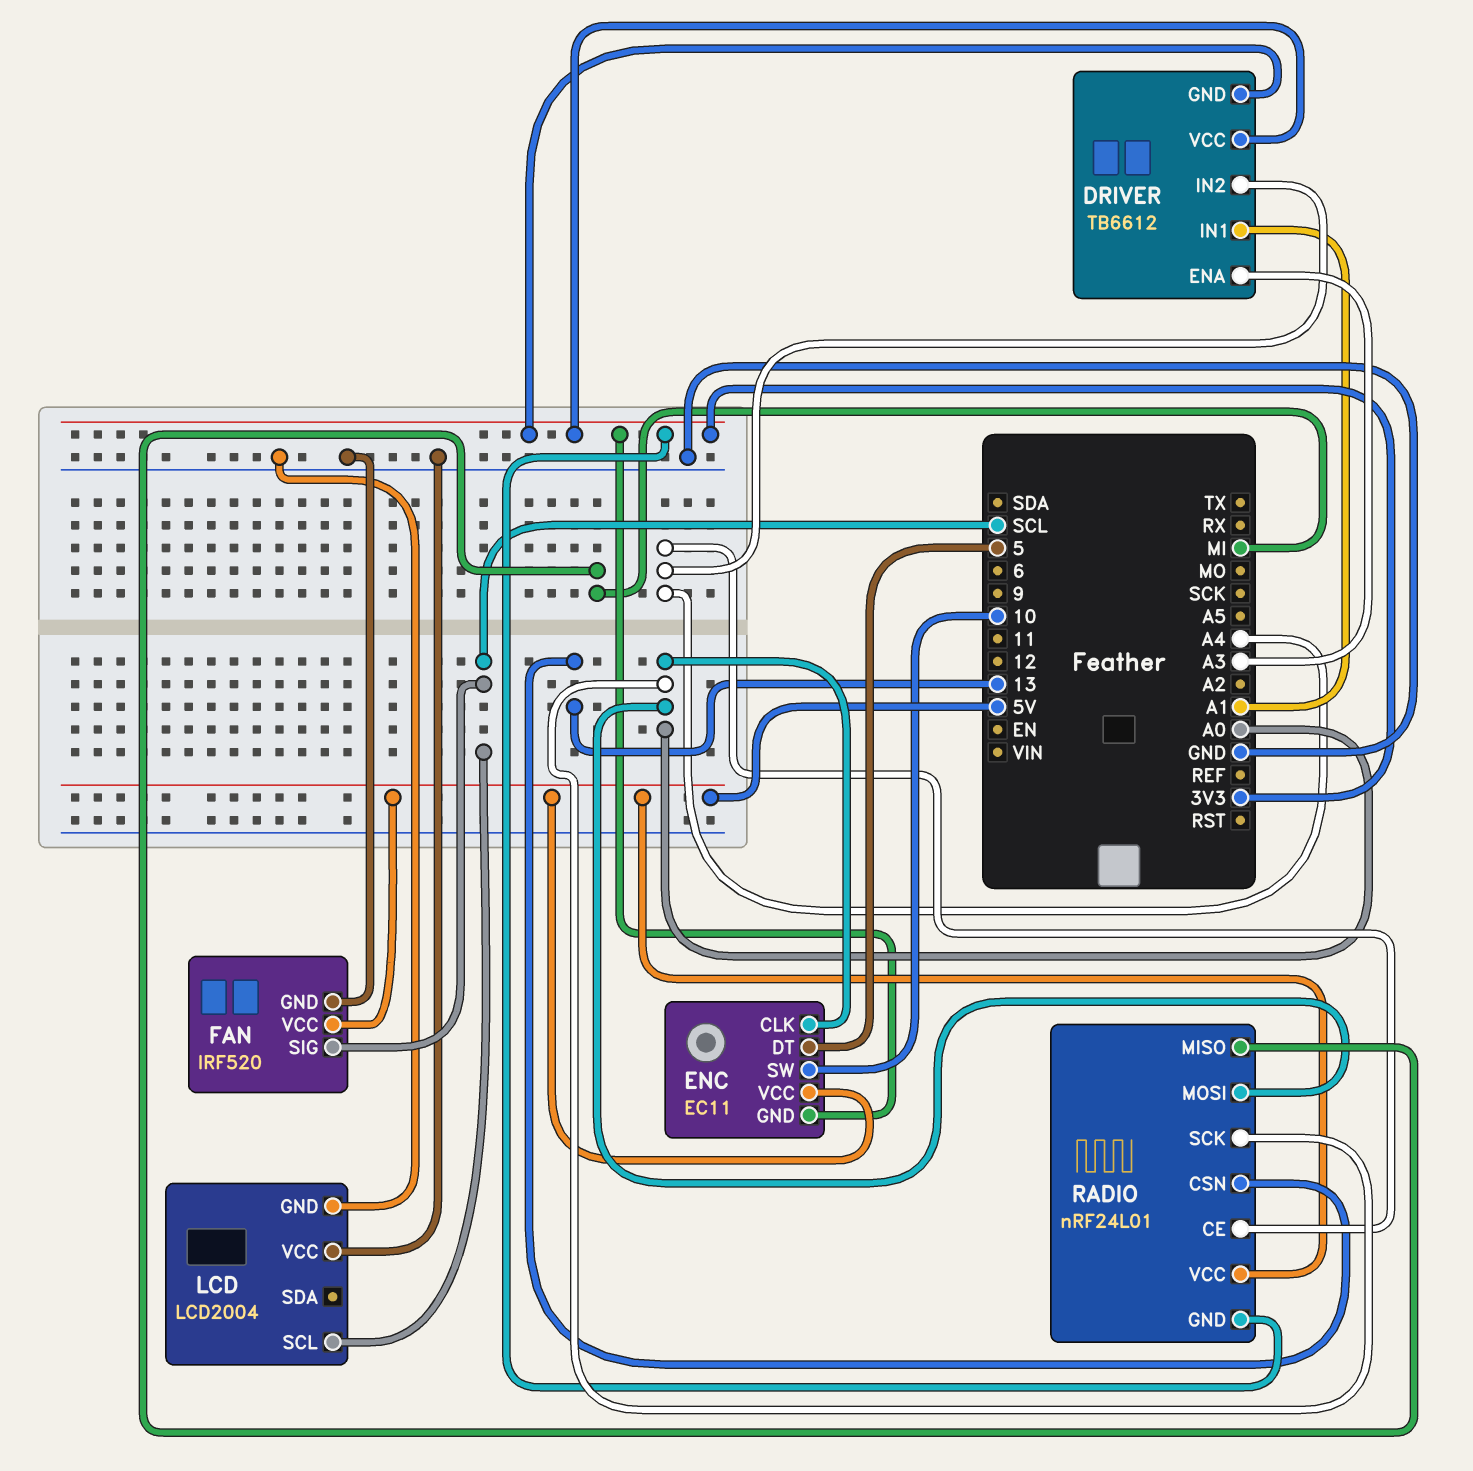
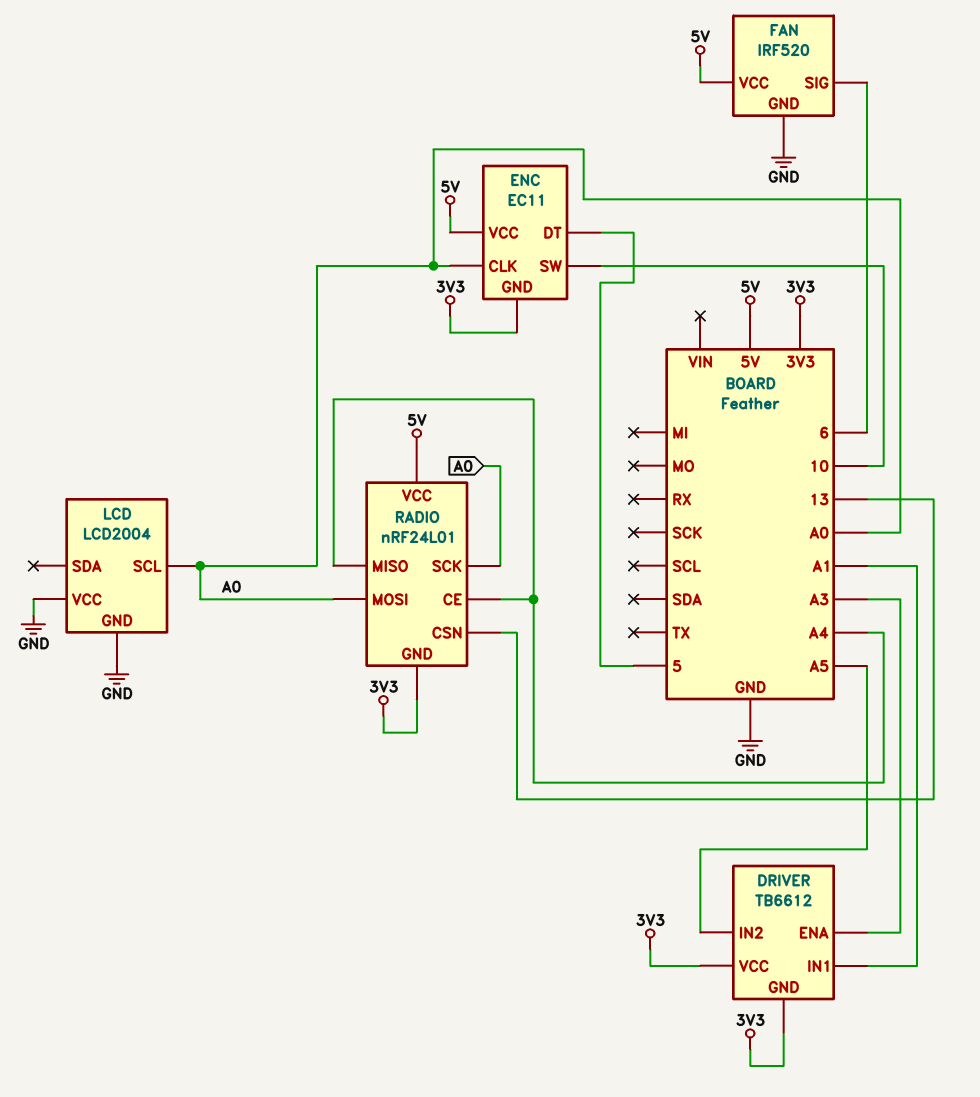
DRIVER pin IN2: A4 -> A5
FAN pin SIG: SCL -> 6
LCD pin SCL: SCL -> A0
RADIO pin MISO: MI -> A4

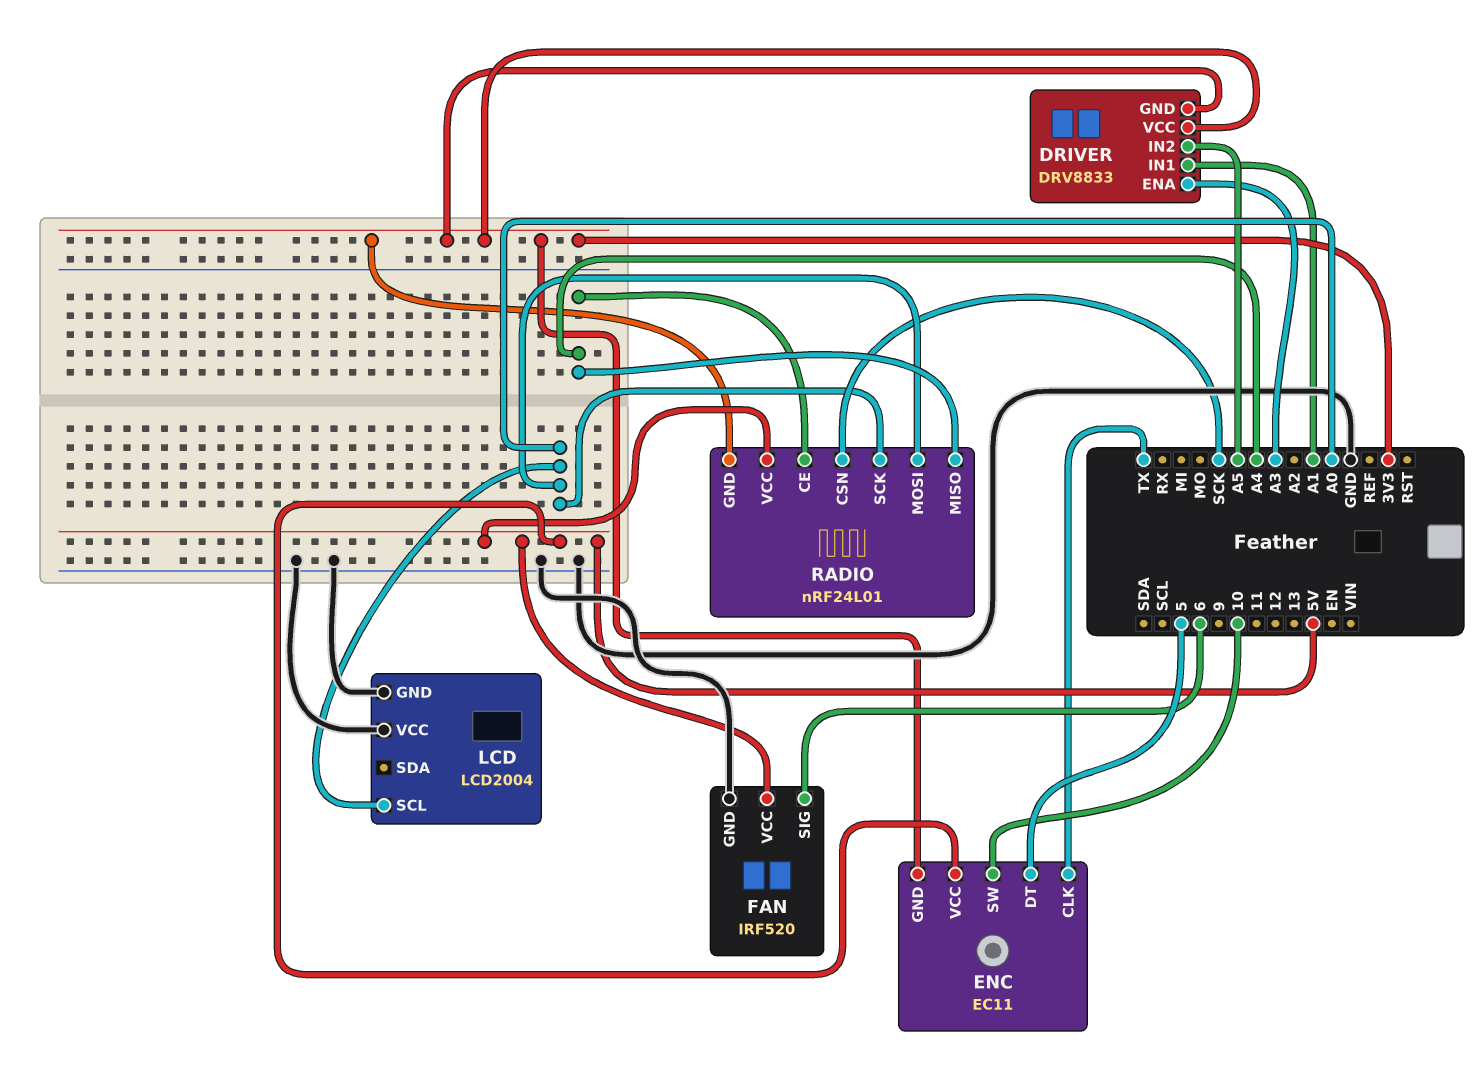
DRIVER: TB6612 -> DRV8833
ENC pin CLK: A0 -> TX
RADIO pin CSN: 13 -> SCK

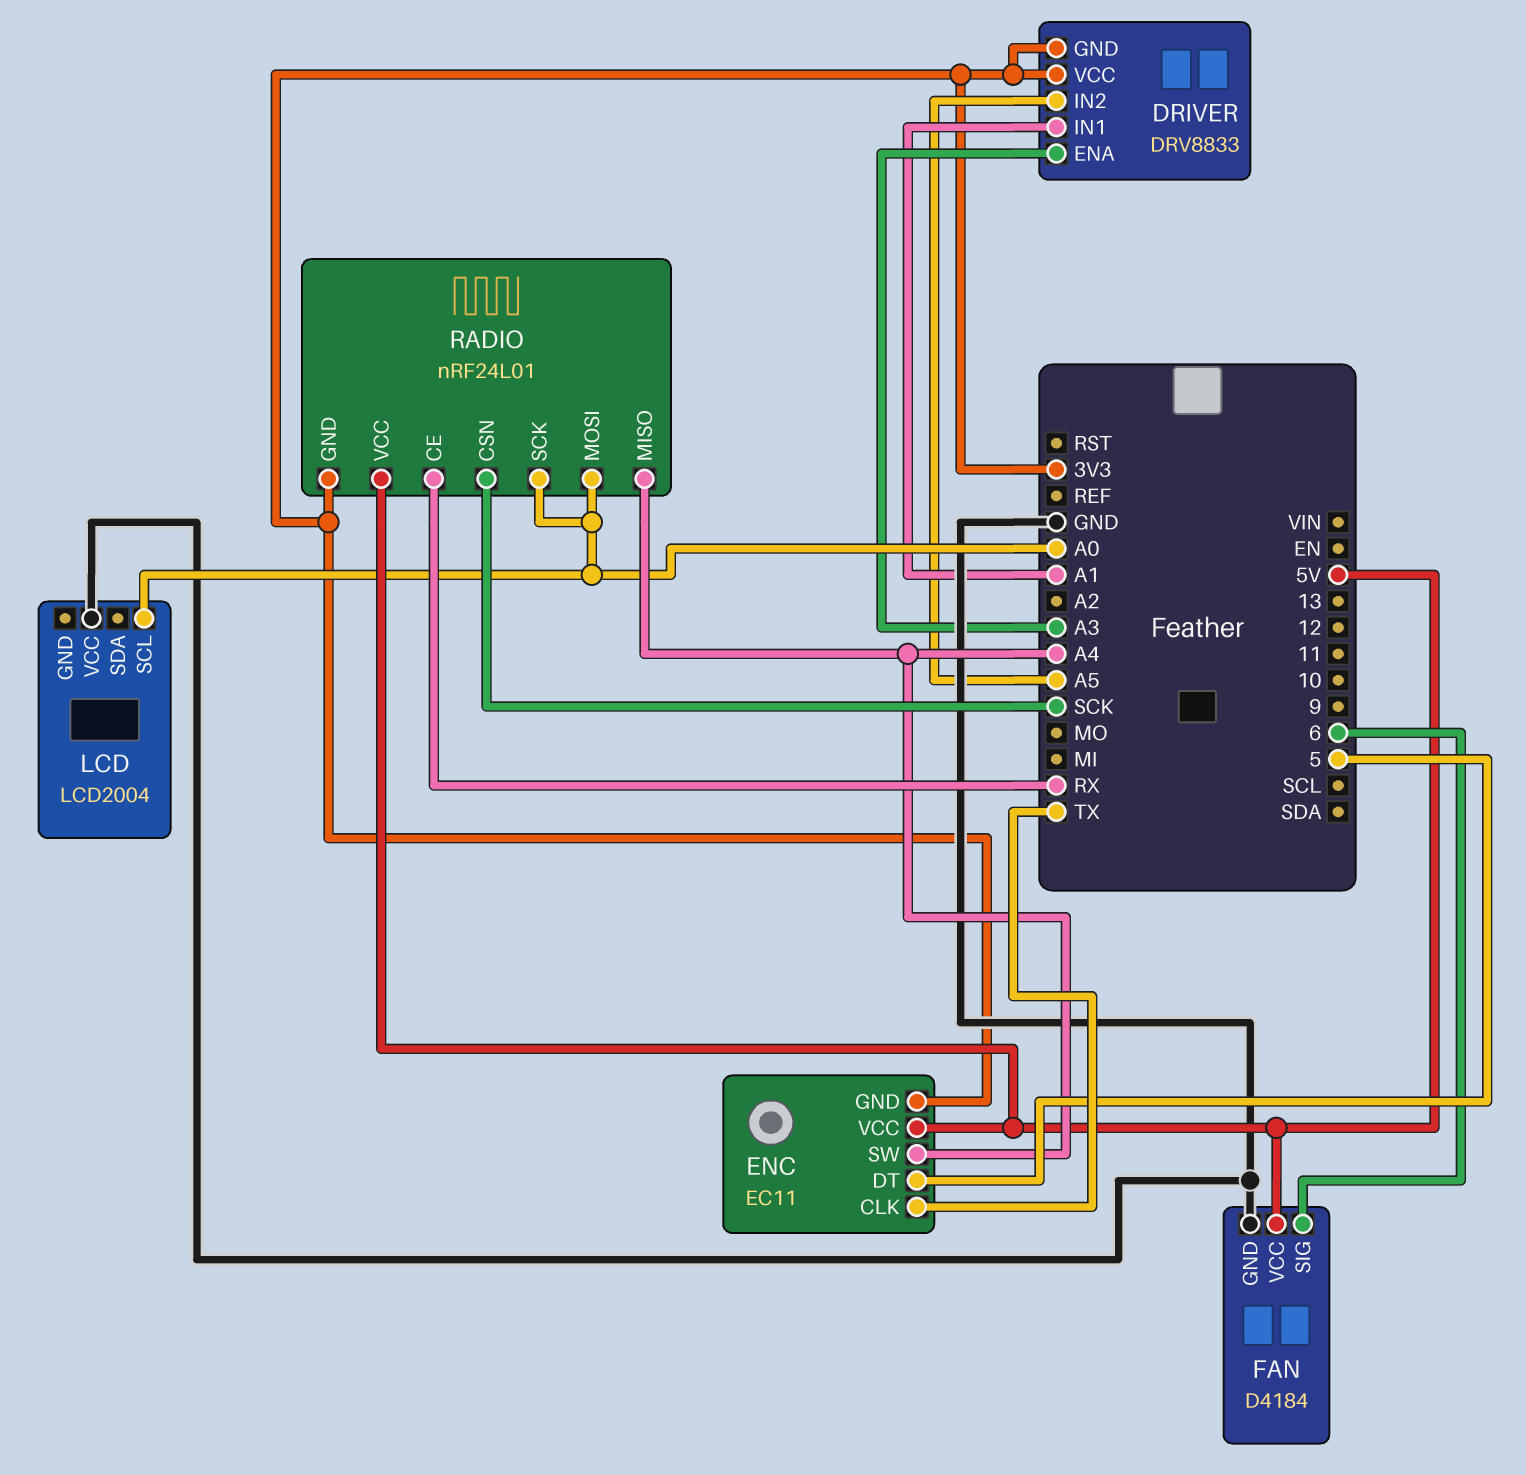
ENC pin SW: 10 -> A4
FAN: IRF520 -> D4184
LCD pin GND: GND -> none
RADIO pin CE: A4 -> RX

